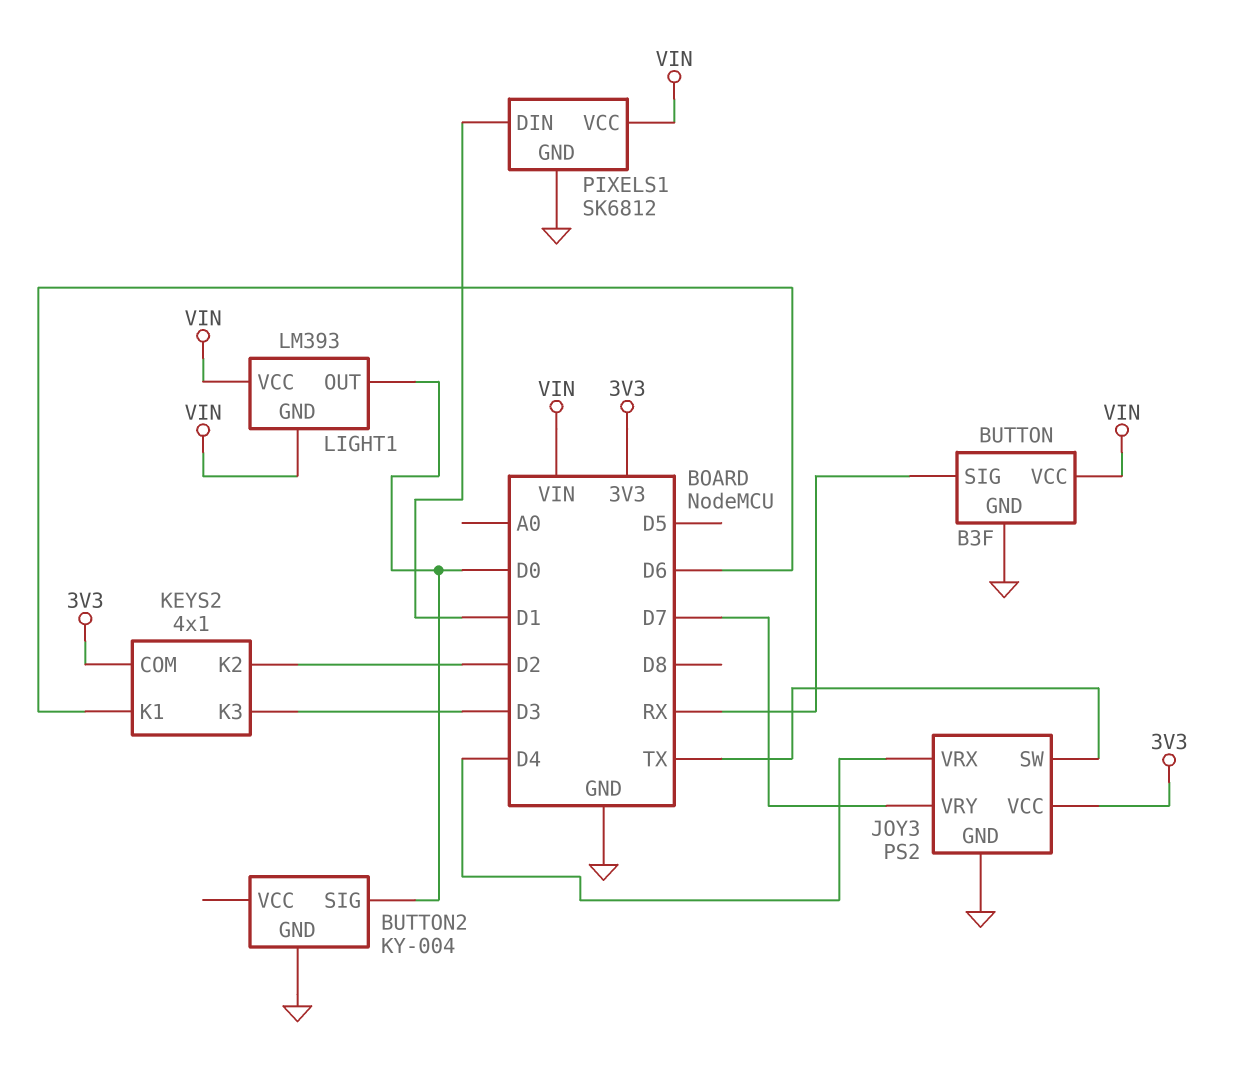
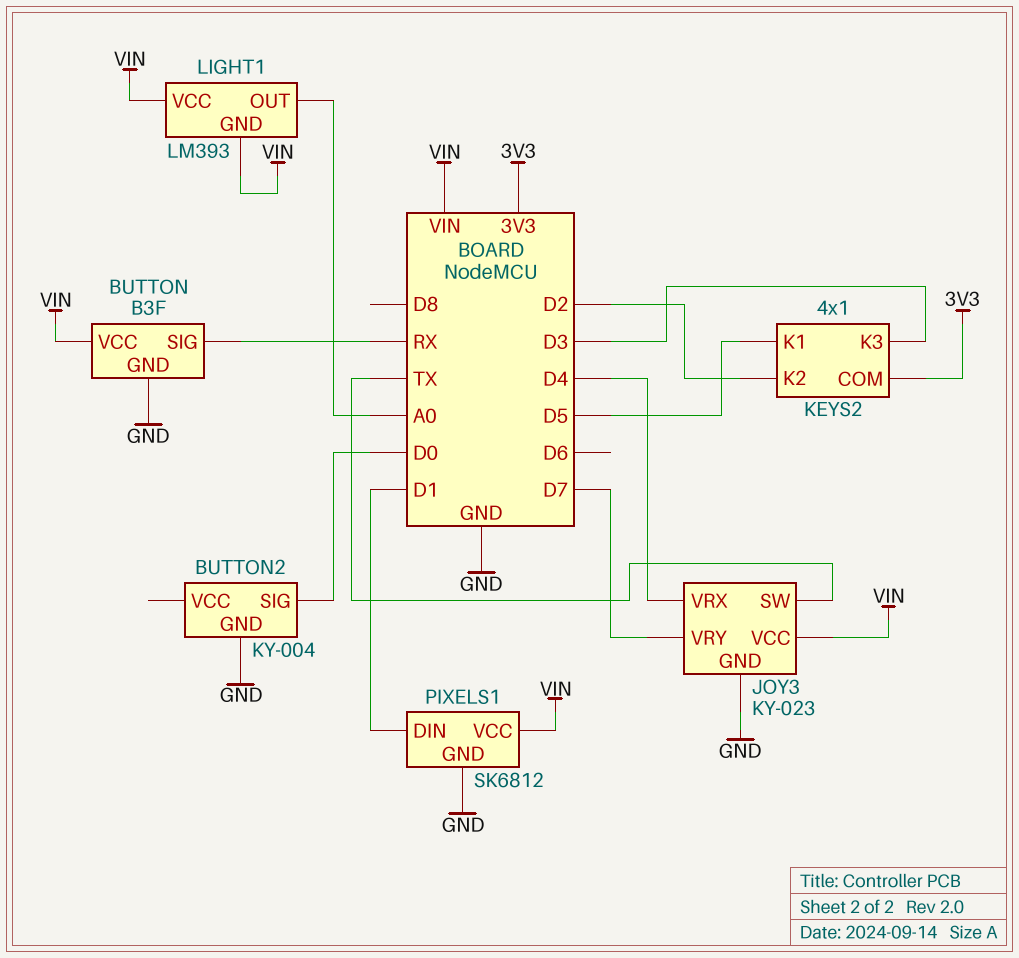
JOY3: PS2 -> KY-023
JOY3 pin VCC: 3V3 -> VIN
KEYS2 pin K1: D6 -> D5
LIGHT1 pin OUT: D0 -> A0

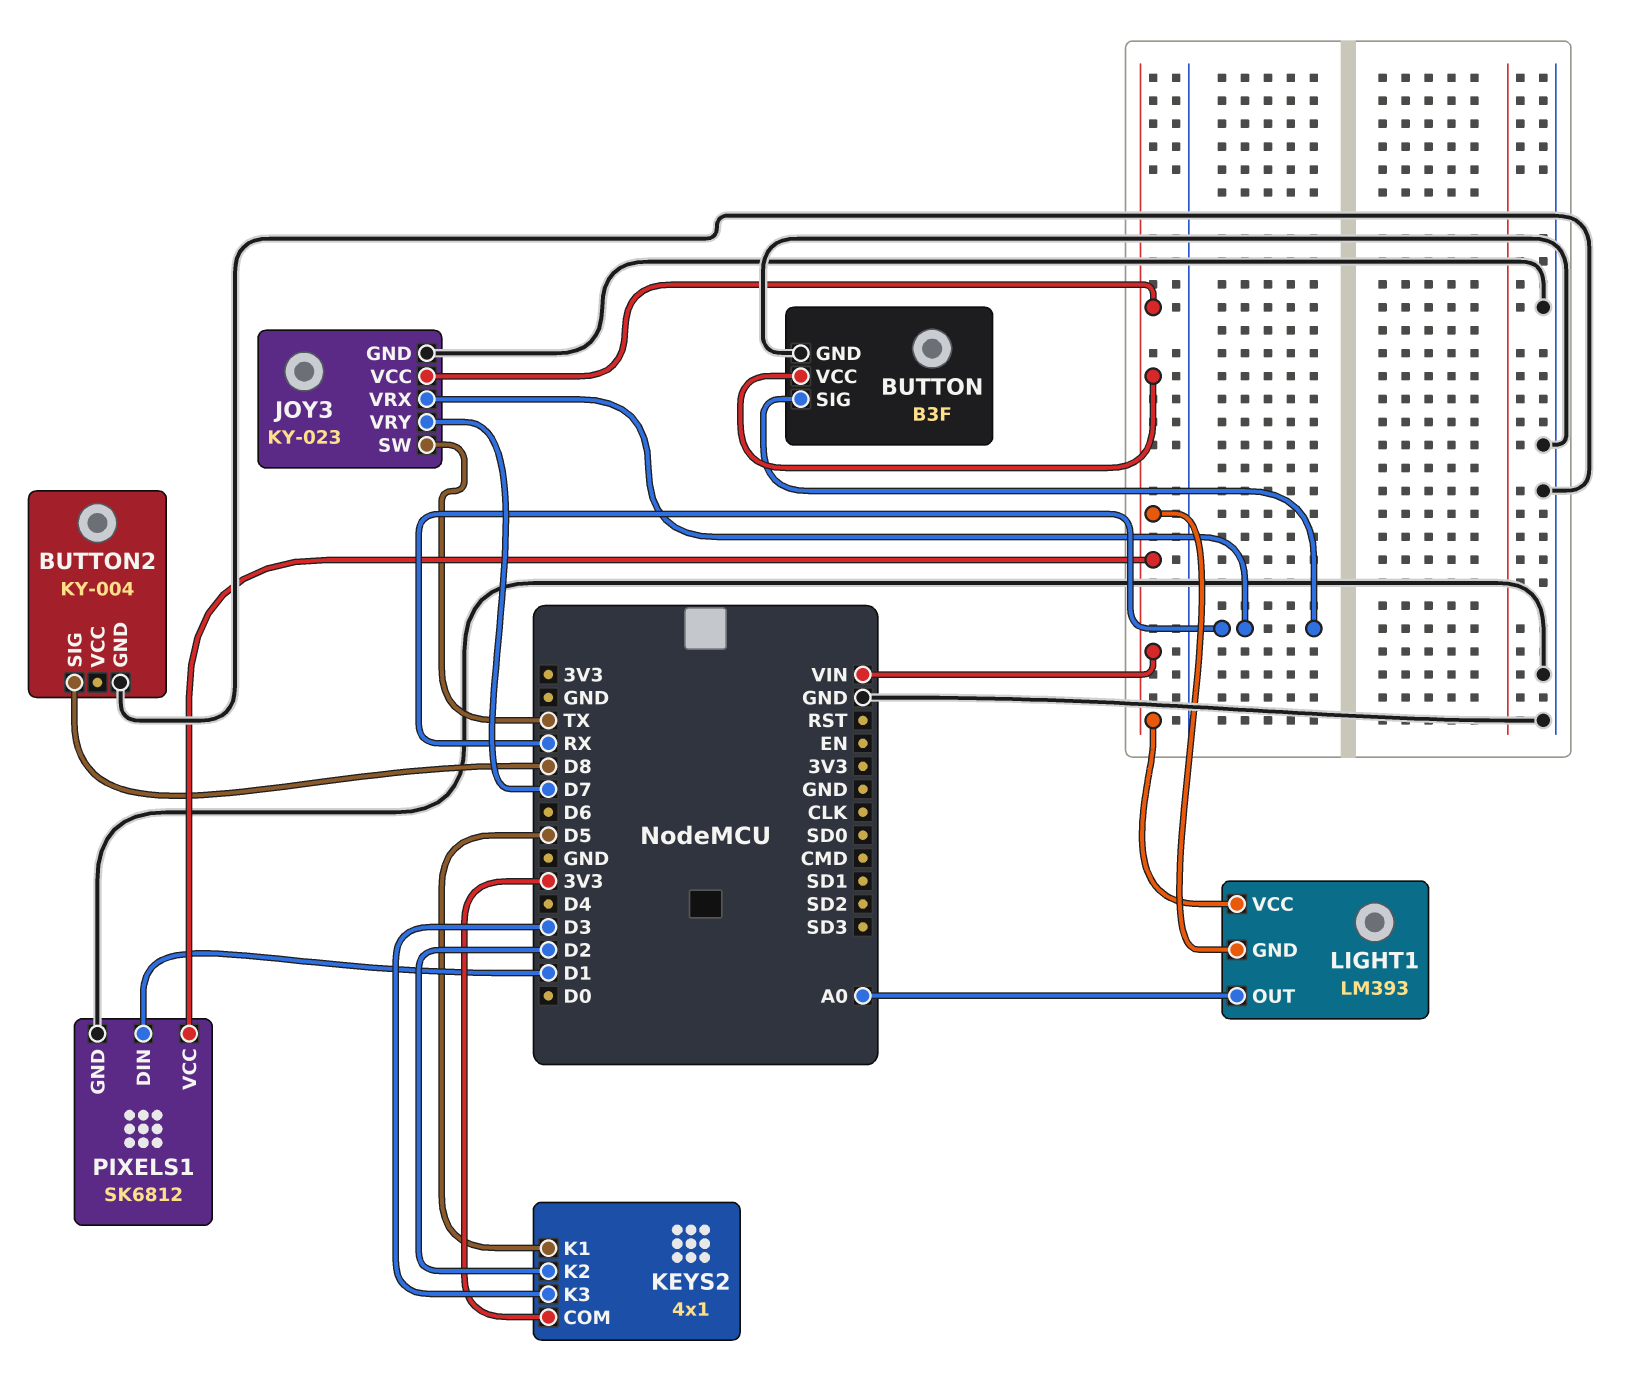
BUTTON2 pin SIG: D0 -> D8
JOY3 pin VRX: D4 -> RX

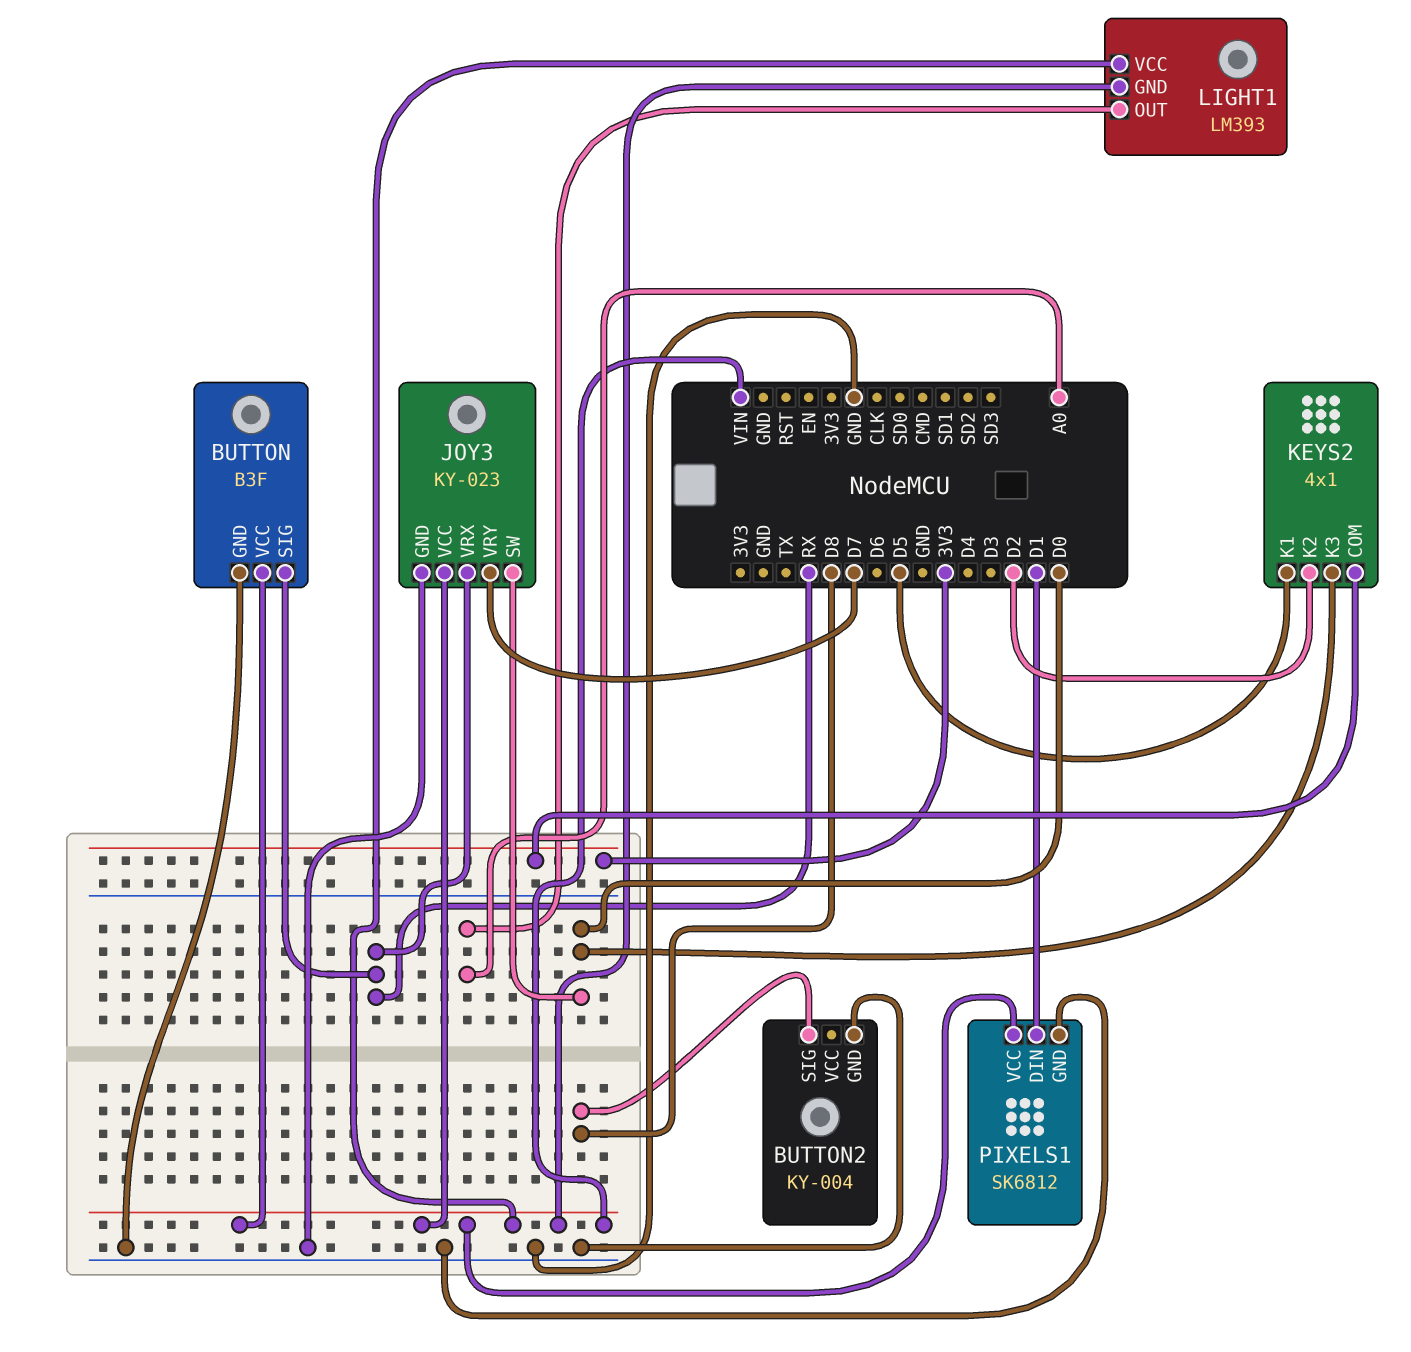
JOY3 pin SW: TX -> D0
KEYS2 pin K3: D3 -> D0

